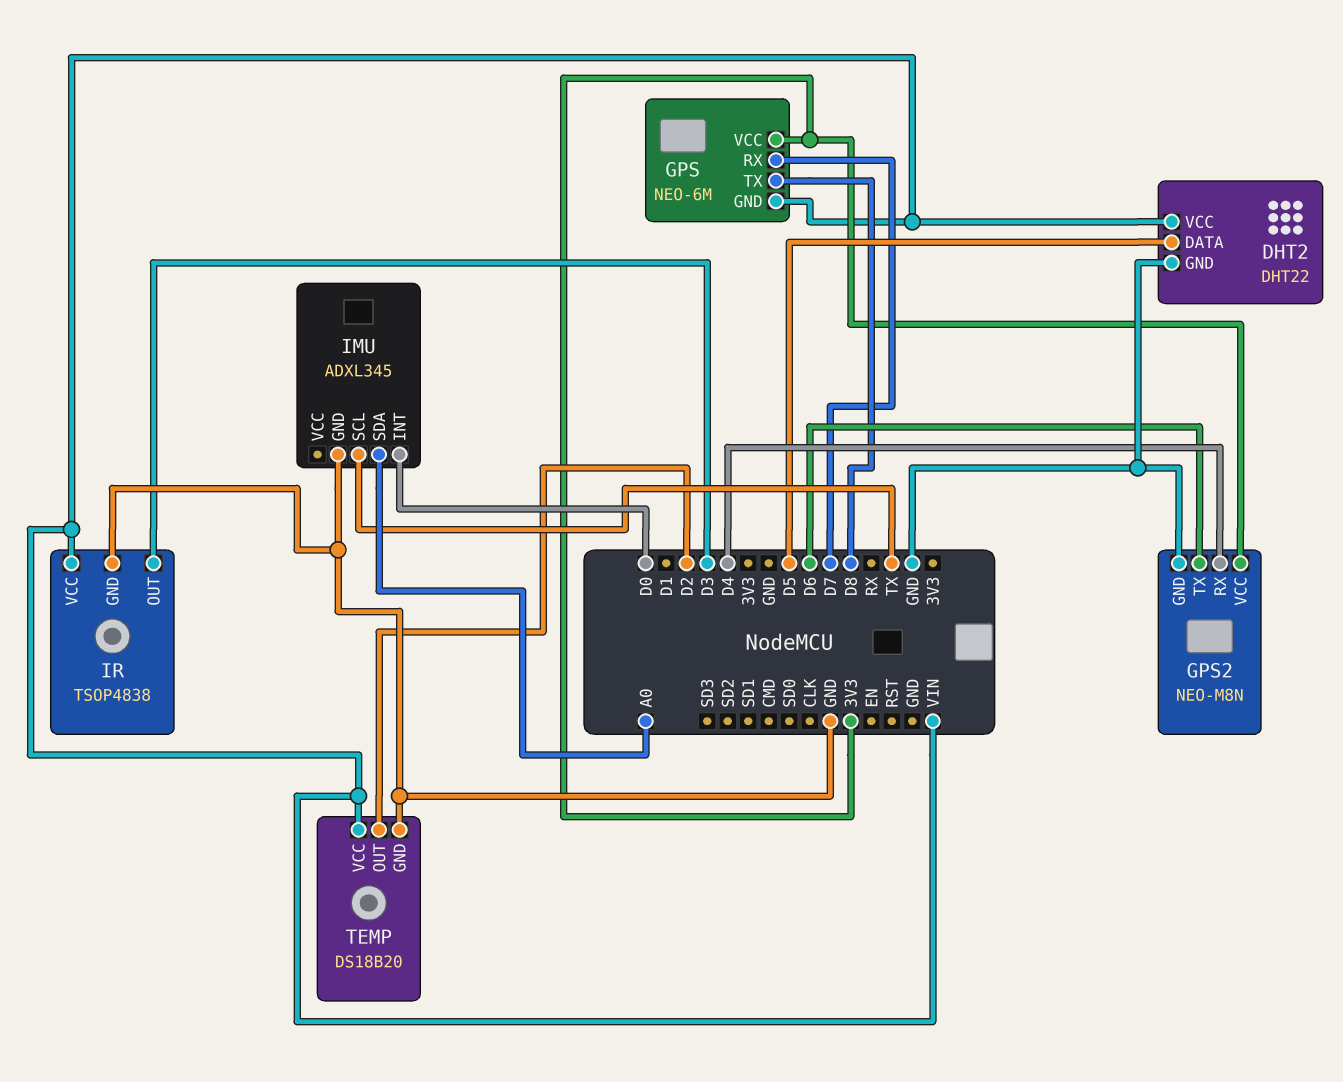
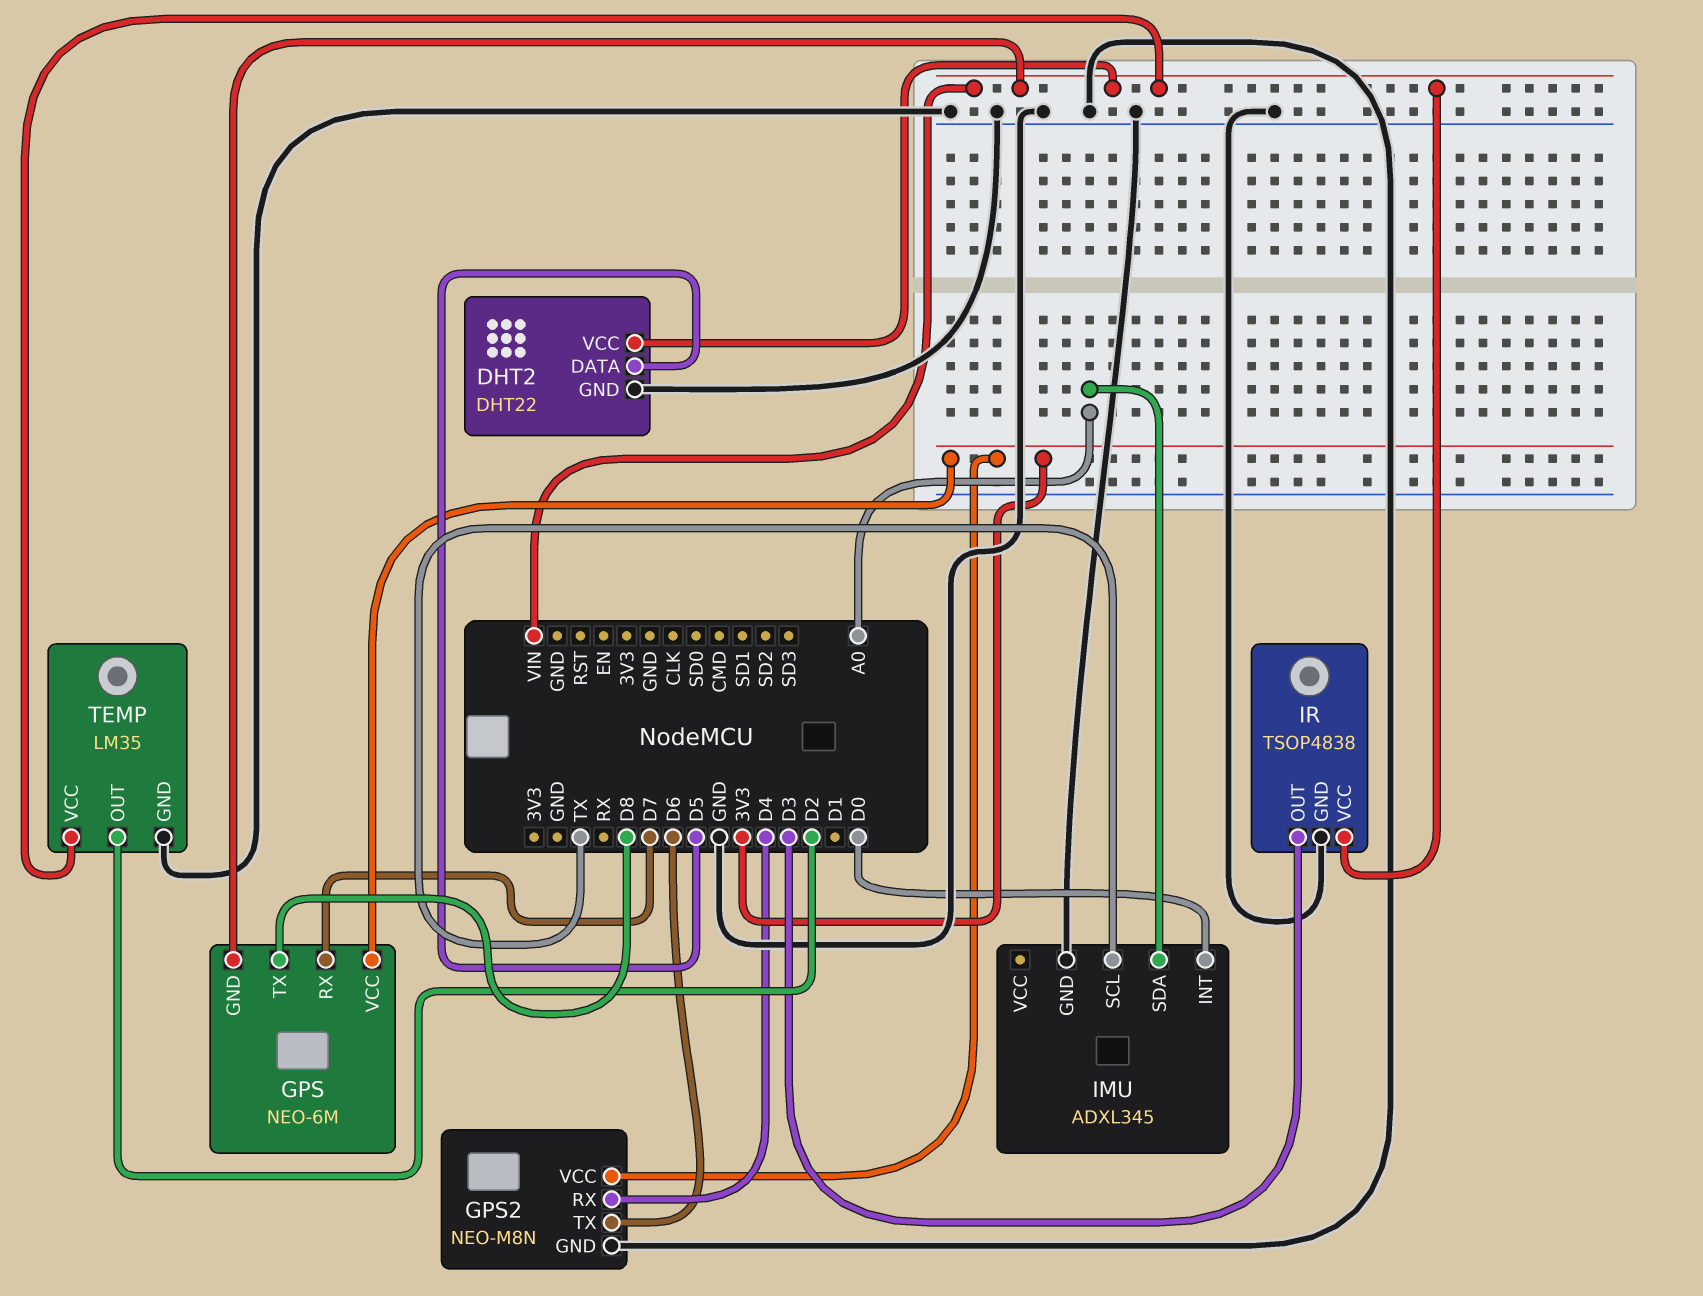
TEMP: DS18B20 -> LM35

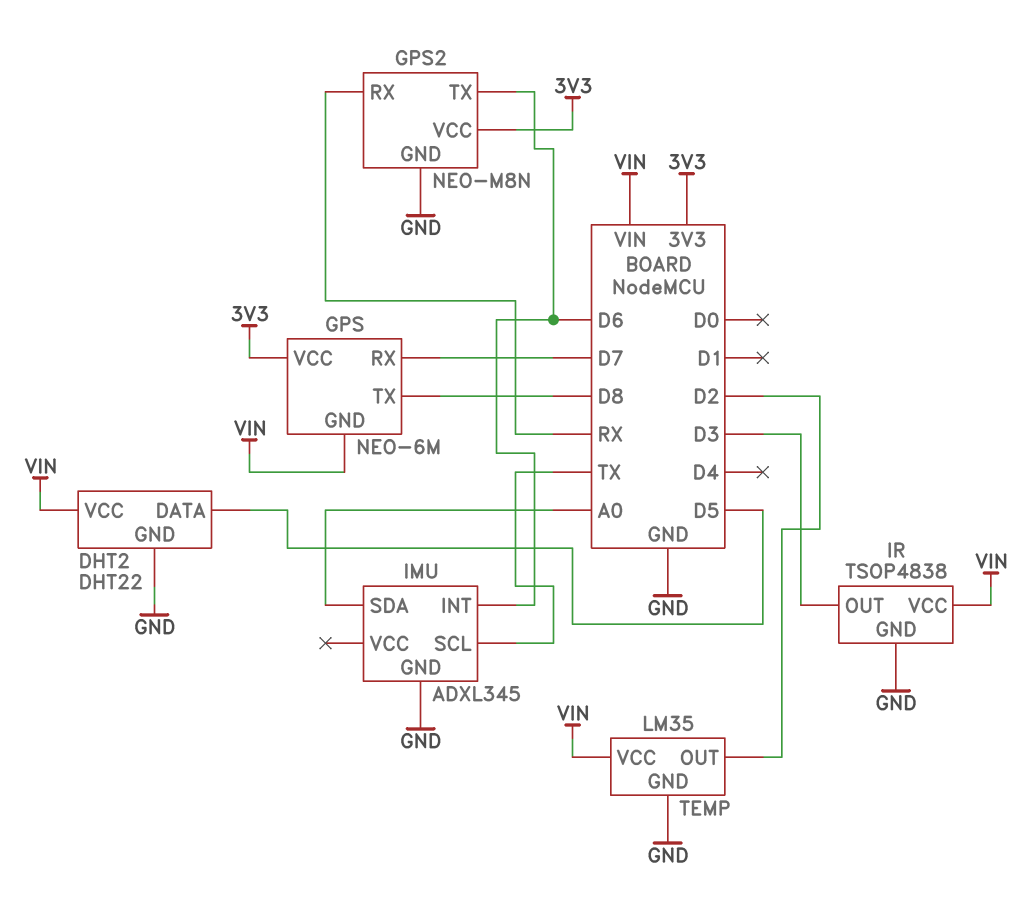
GPS2 pin RX: D4 -> RX
IMU pin INT: D0 -> D6

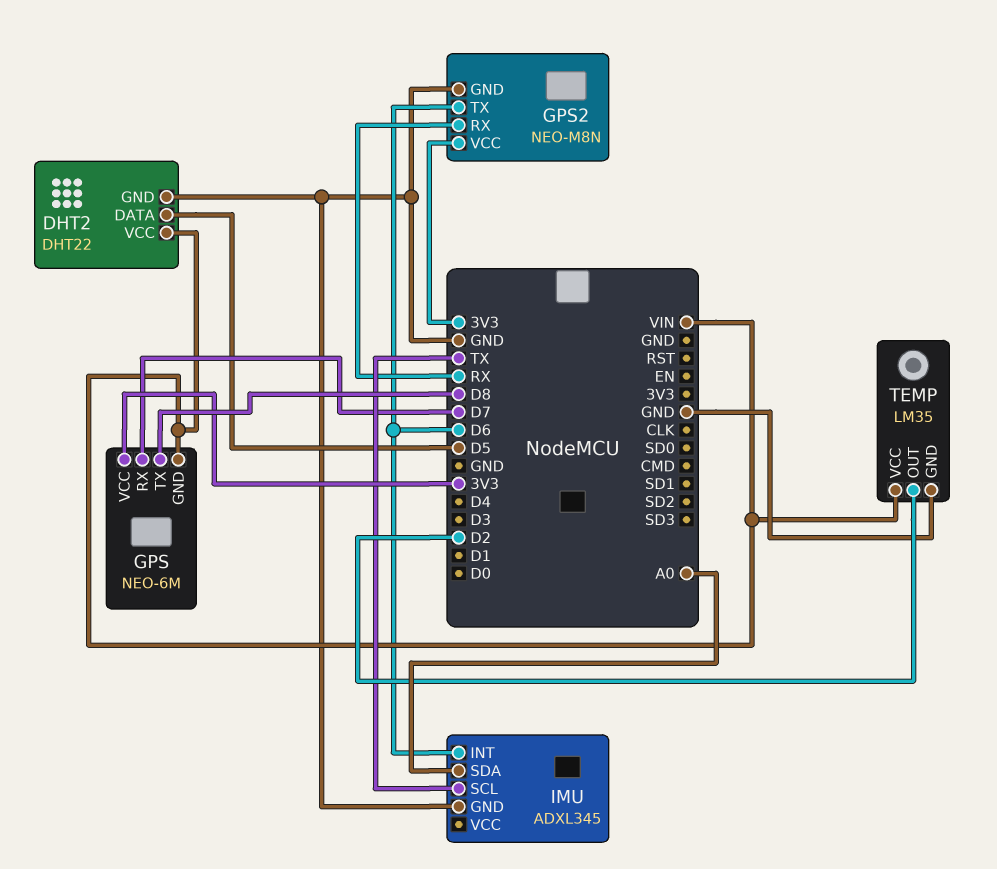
IR: TSOP4838 -> none
IR pin GND: GND -> none
IR pin OUT: D3 -> none
IR pin VCC: VIN -> none

